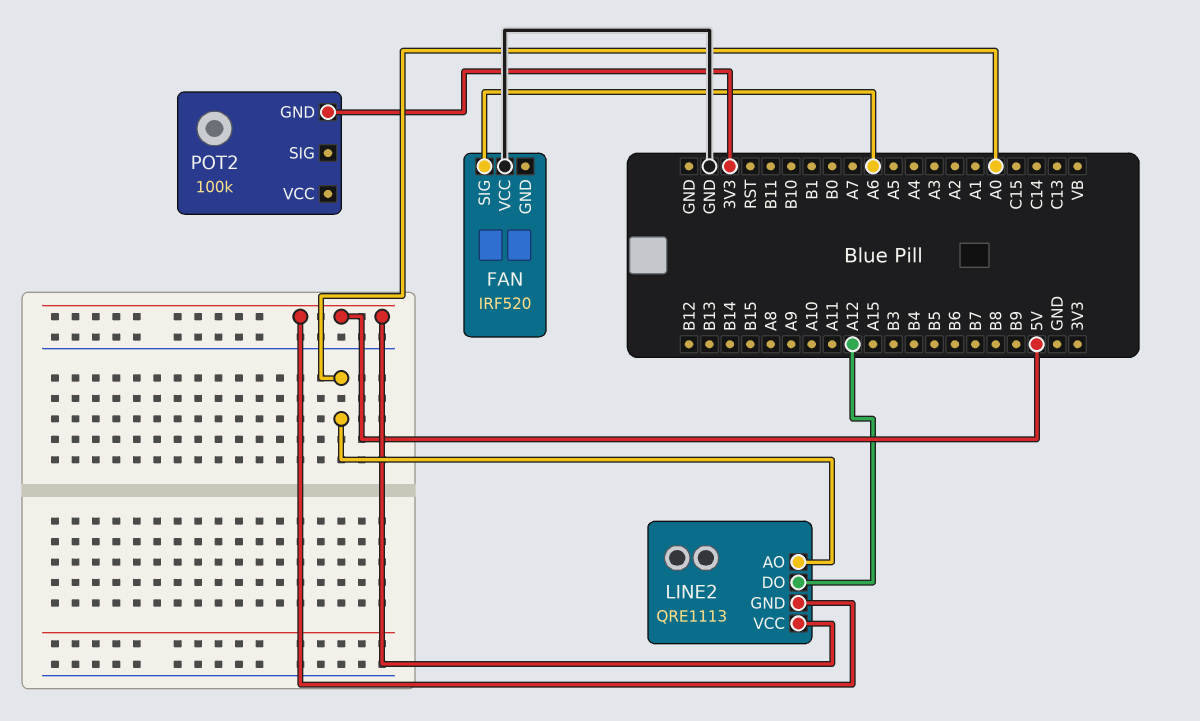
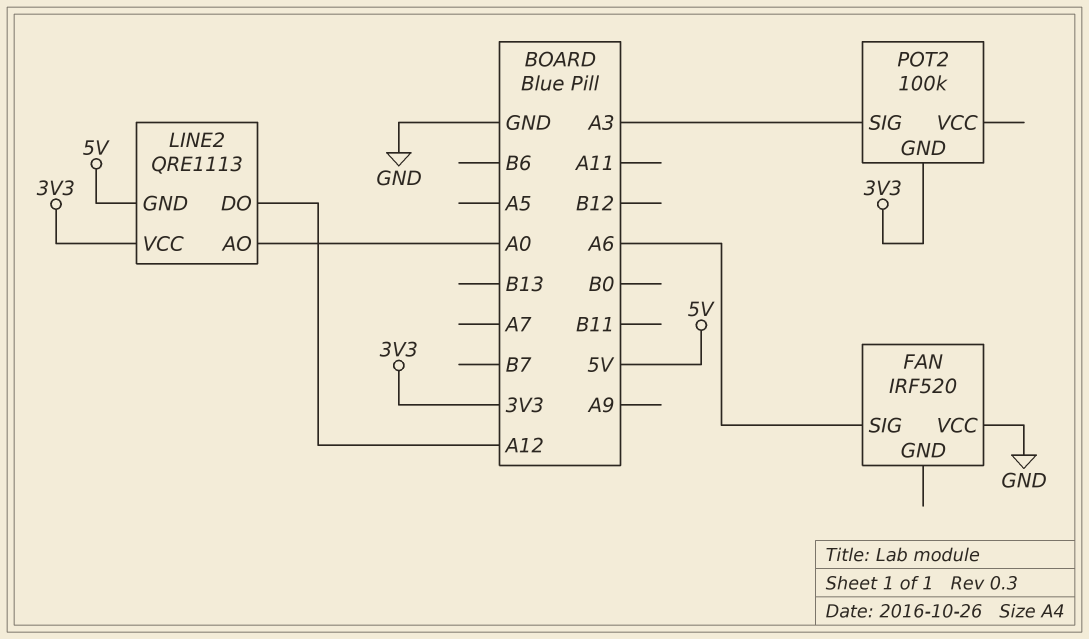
LINE2 pin VCC: 5V -> 3V3
POT2 pin SIG: none -> A3

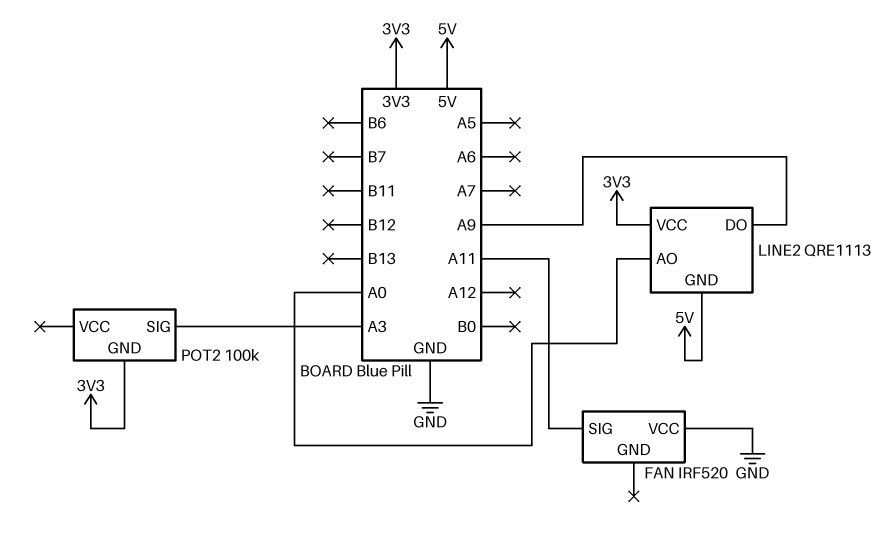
FAN pin SIG: A6 -> A11
LINE2 pin DO: A12 -> A9

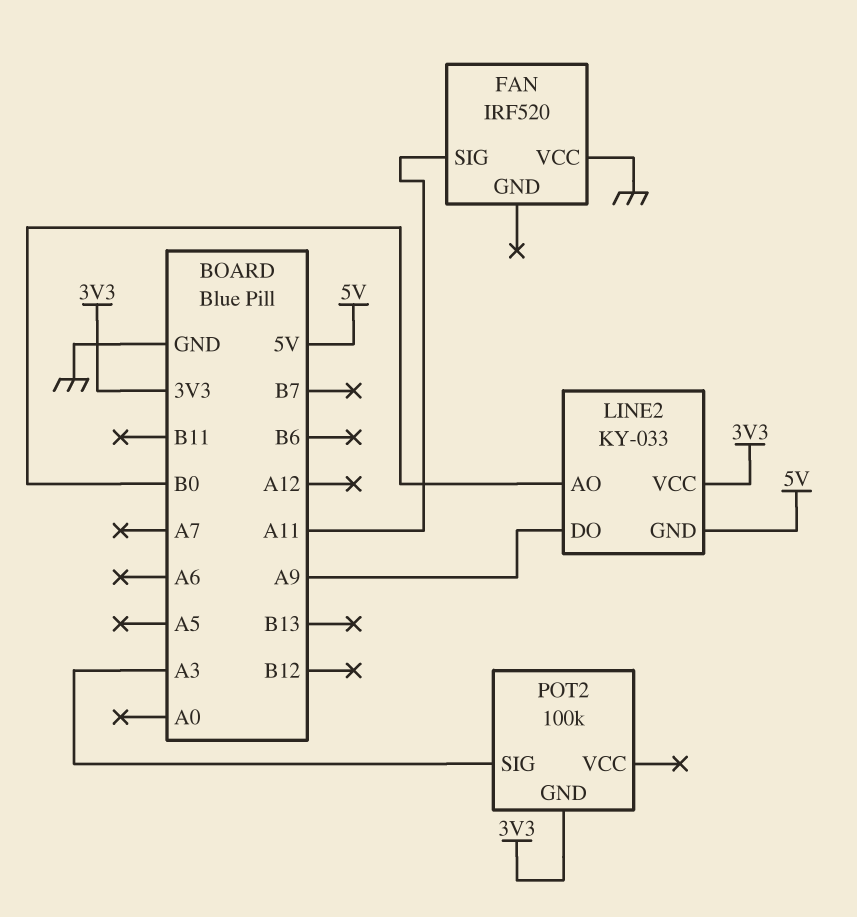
LINE2: QRE1113 -> KY-033
LINE2 pin AO: A0 -> B0

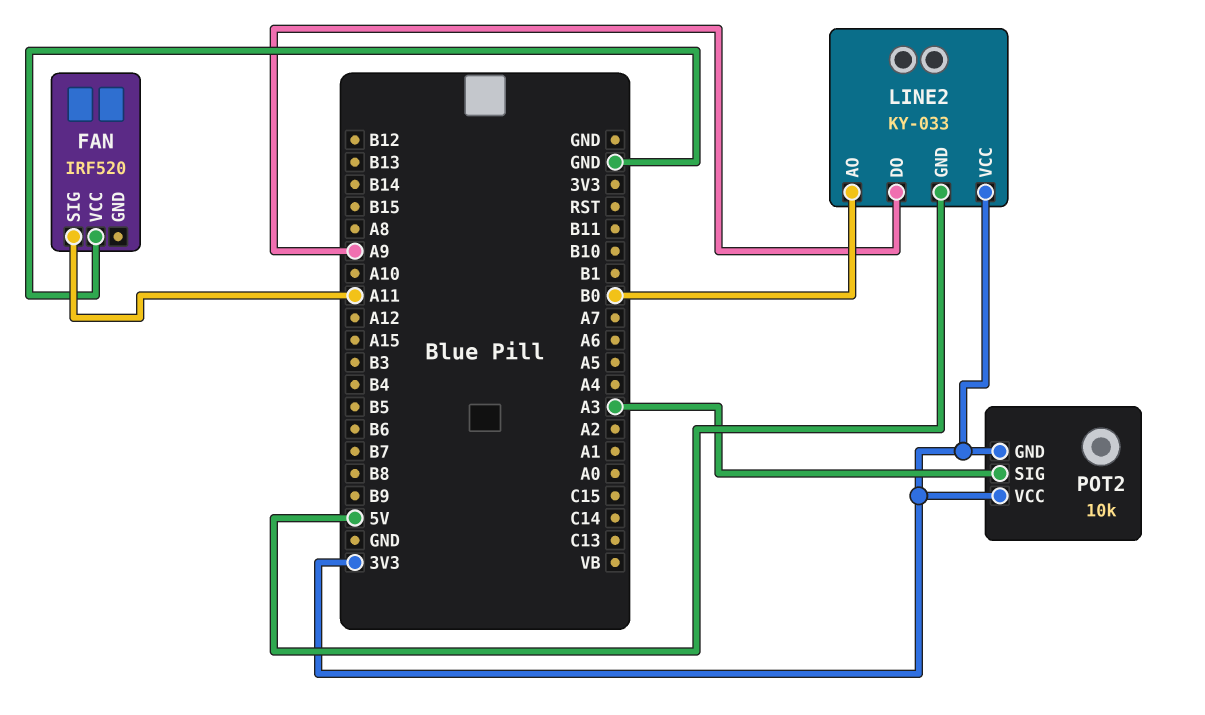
POT2: 100k -> 10k
POT2 pin VCC: none -> 3V3

